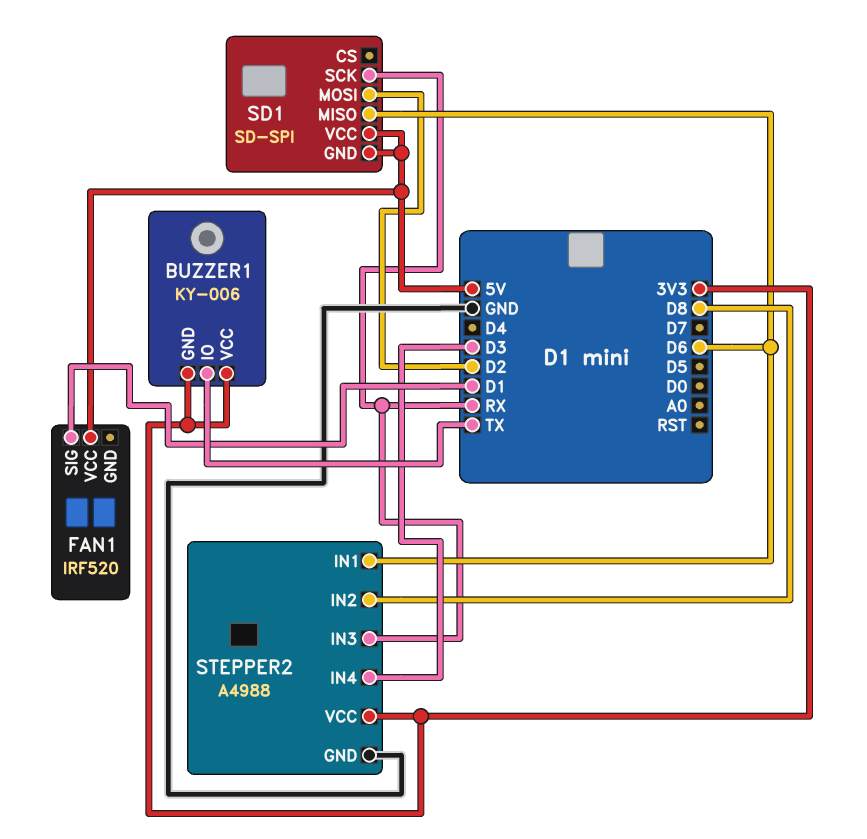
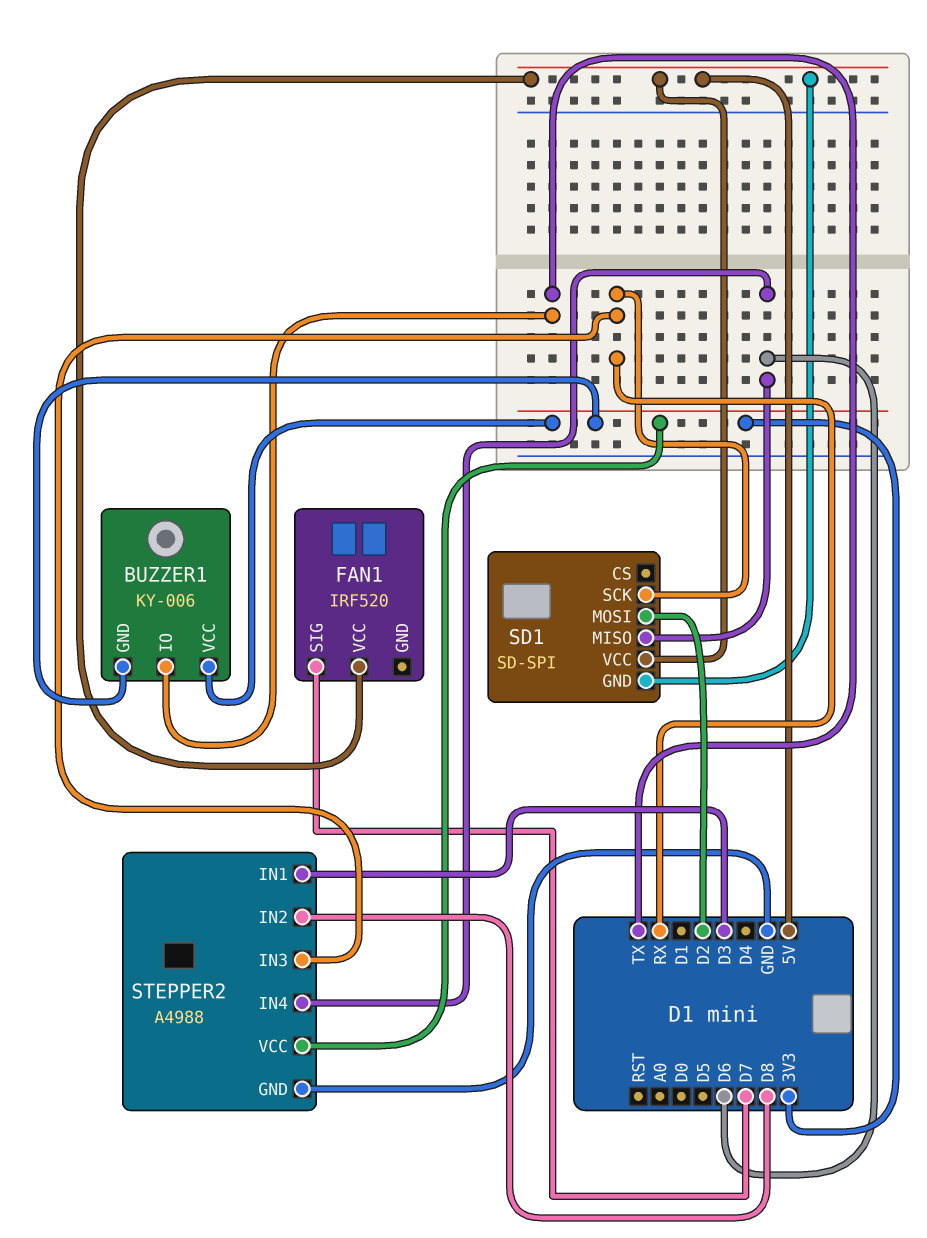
FAN1 pin SIG: D1 -> D7
STEPPER2 pin IN1: D6 -> D3
STEPPER2 pin IN4: D3 -> D6

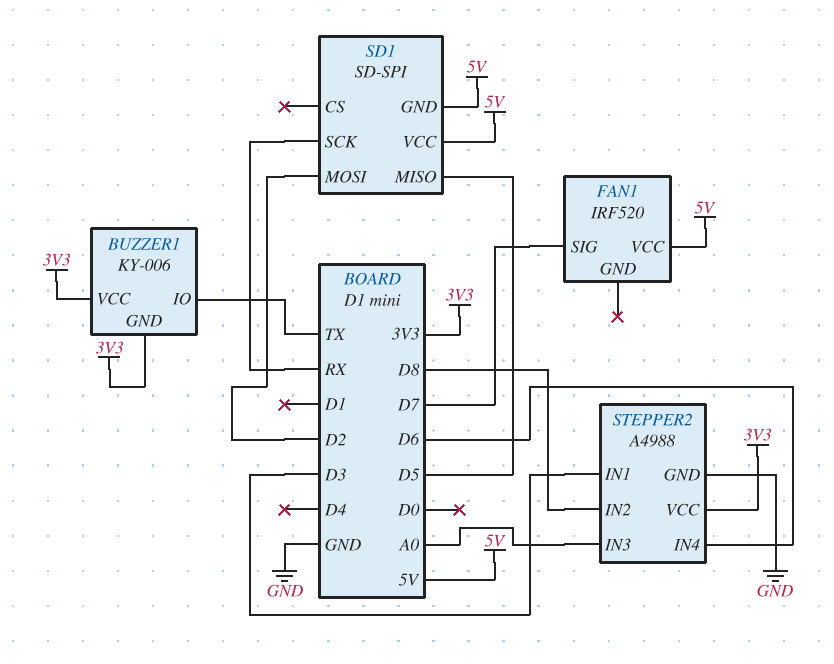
SD1 pin MISO: D6 -> D5
STEPPER2 pin IN3: RX -> A0

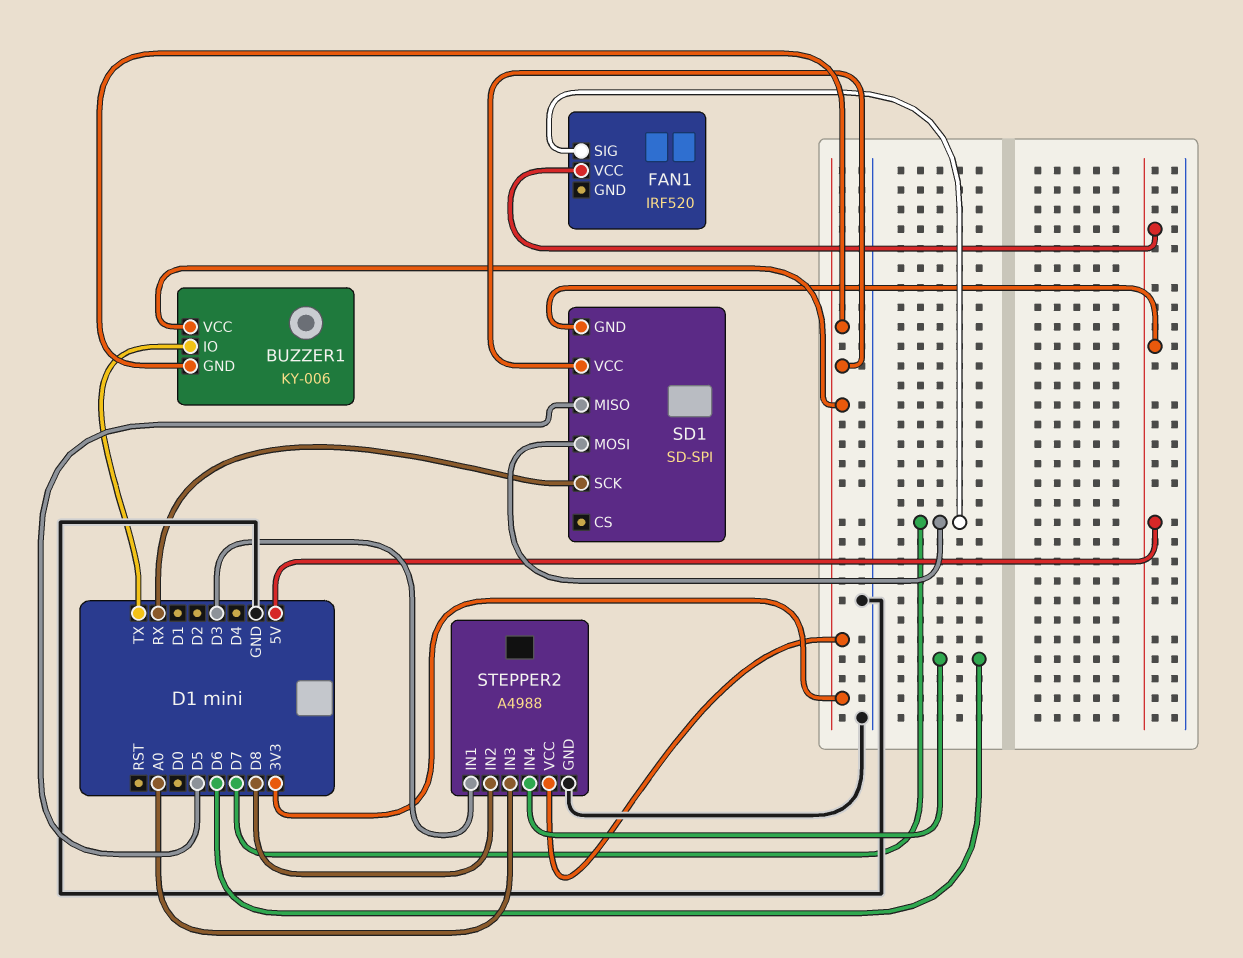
SD1 pin MOSI: D2 -> D7
SD1 pin VCC: 5V -> 3V3

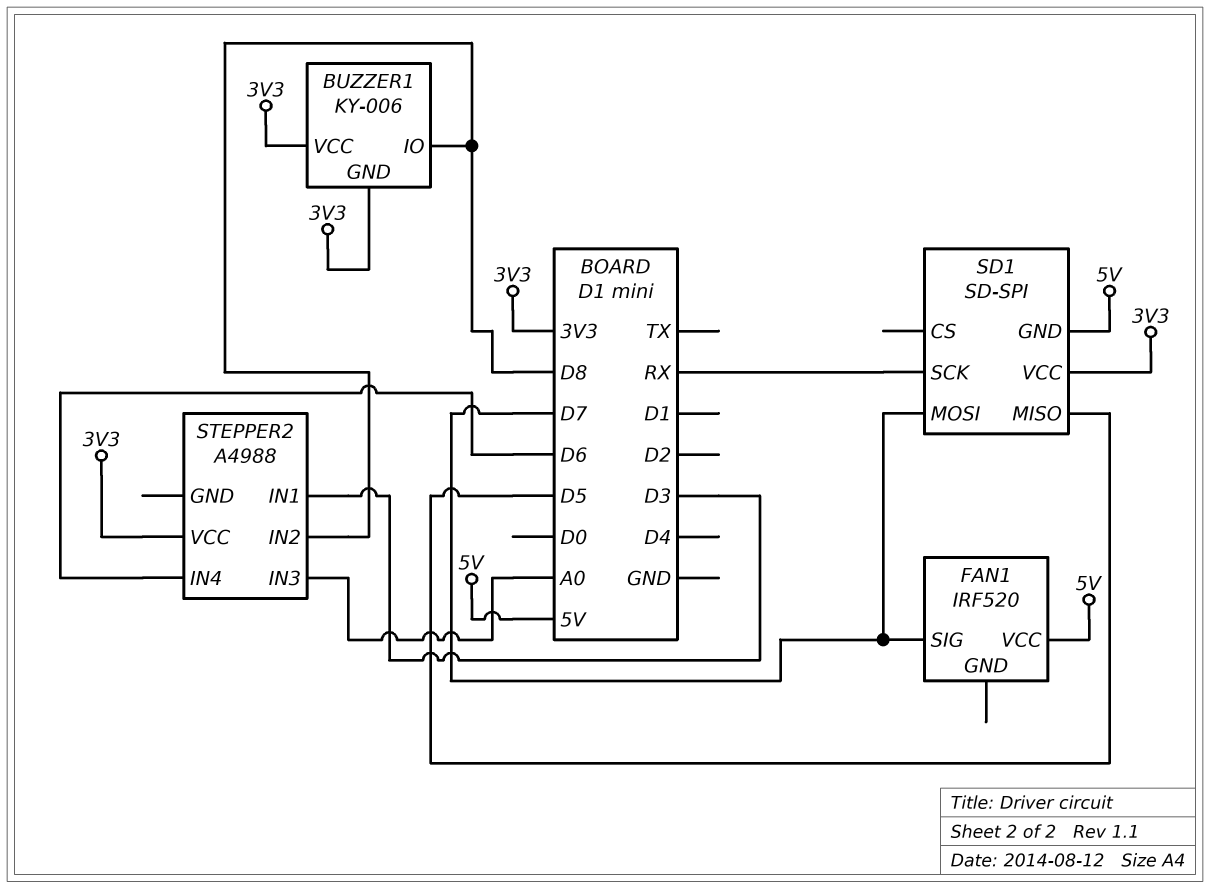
BUZZER1 pin IO: TX -> D8
STEPPER2 pin GND: GND -> none

